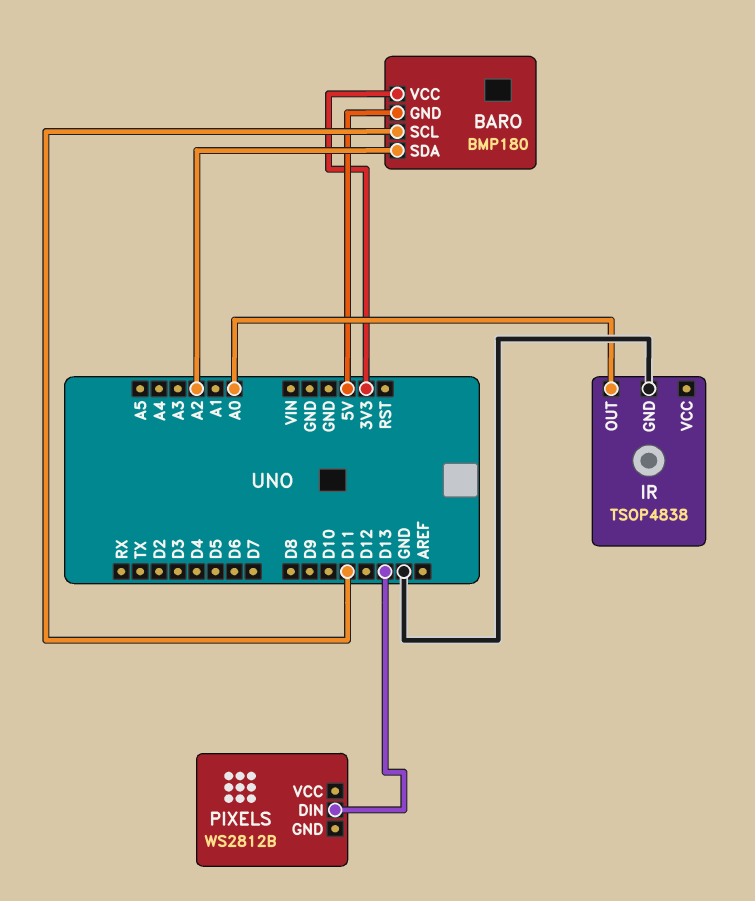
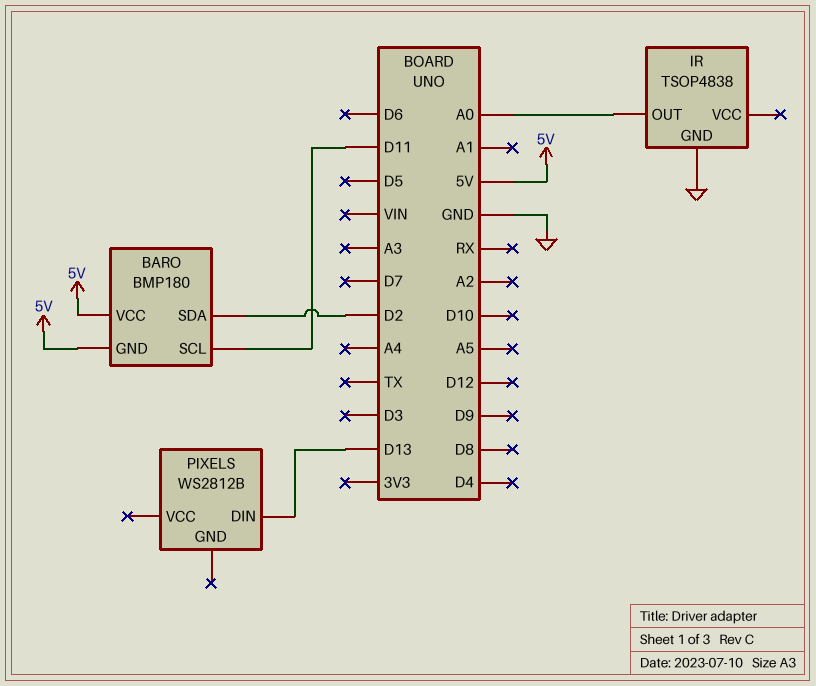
BARO pin SDA: A2 -> D2
BARO pin VCC: 3V3 -> 5V

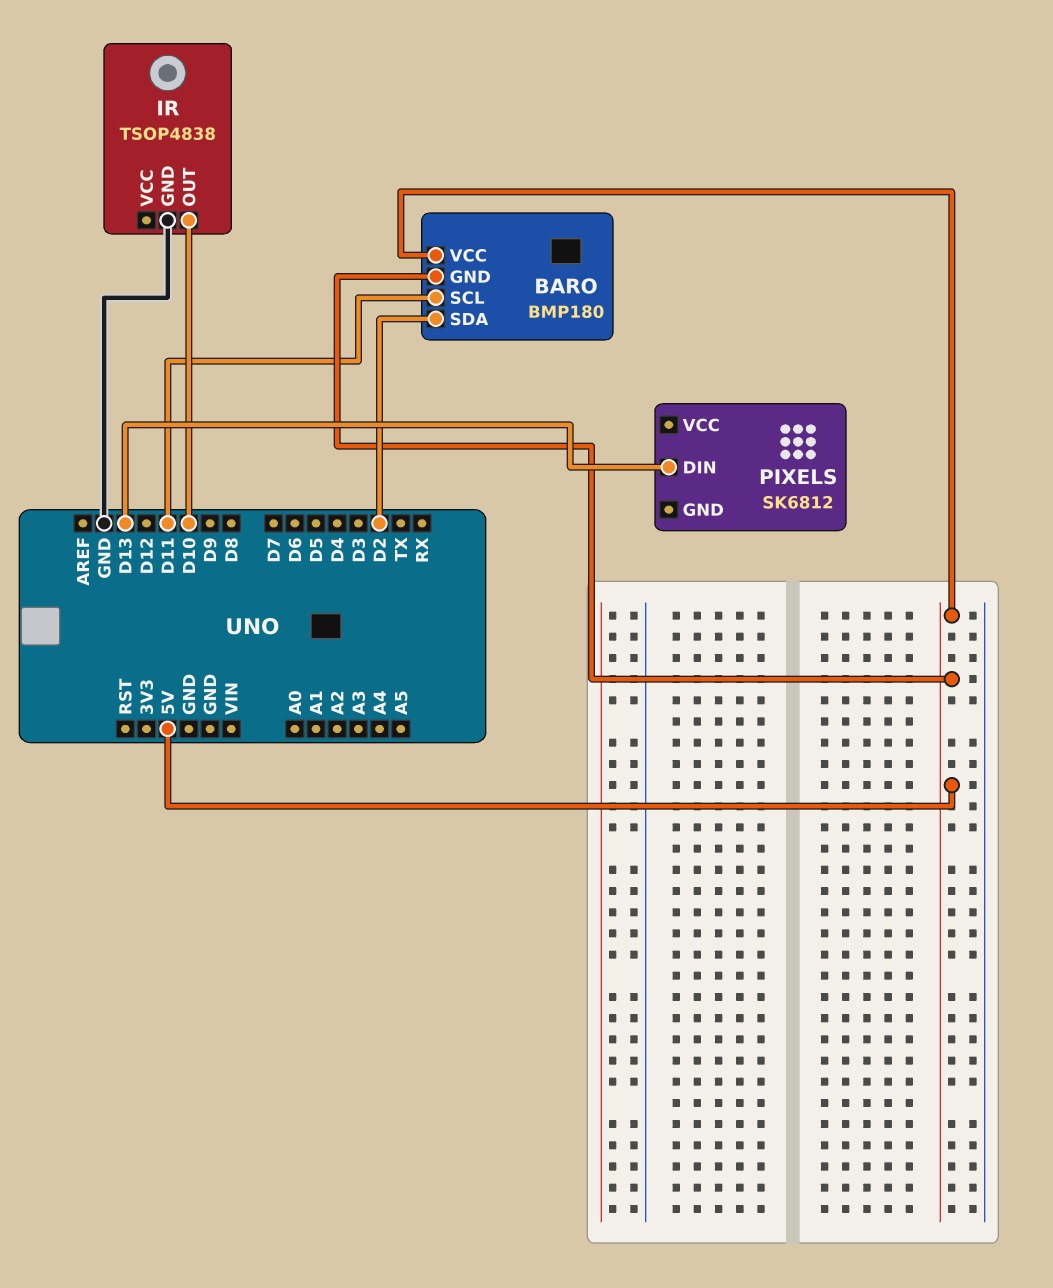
IR pin OUT: A0 -> D10
PIXELS: WS2812B -> SK6812

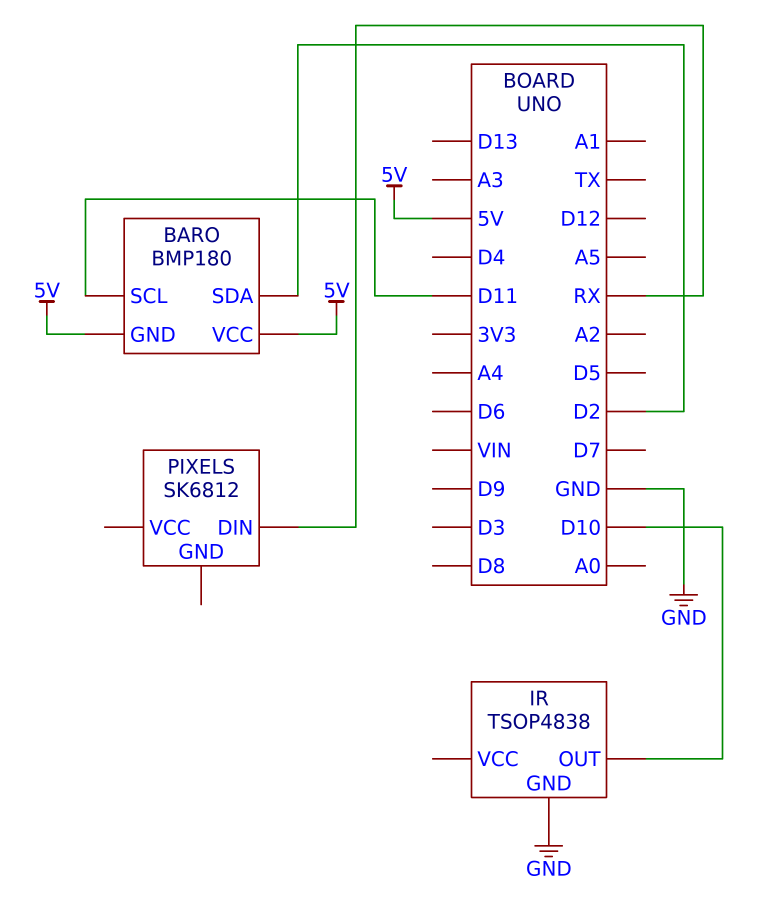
PIXELS pin DIN: D13 -> RX

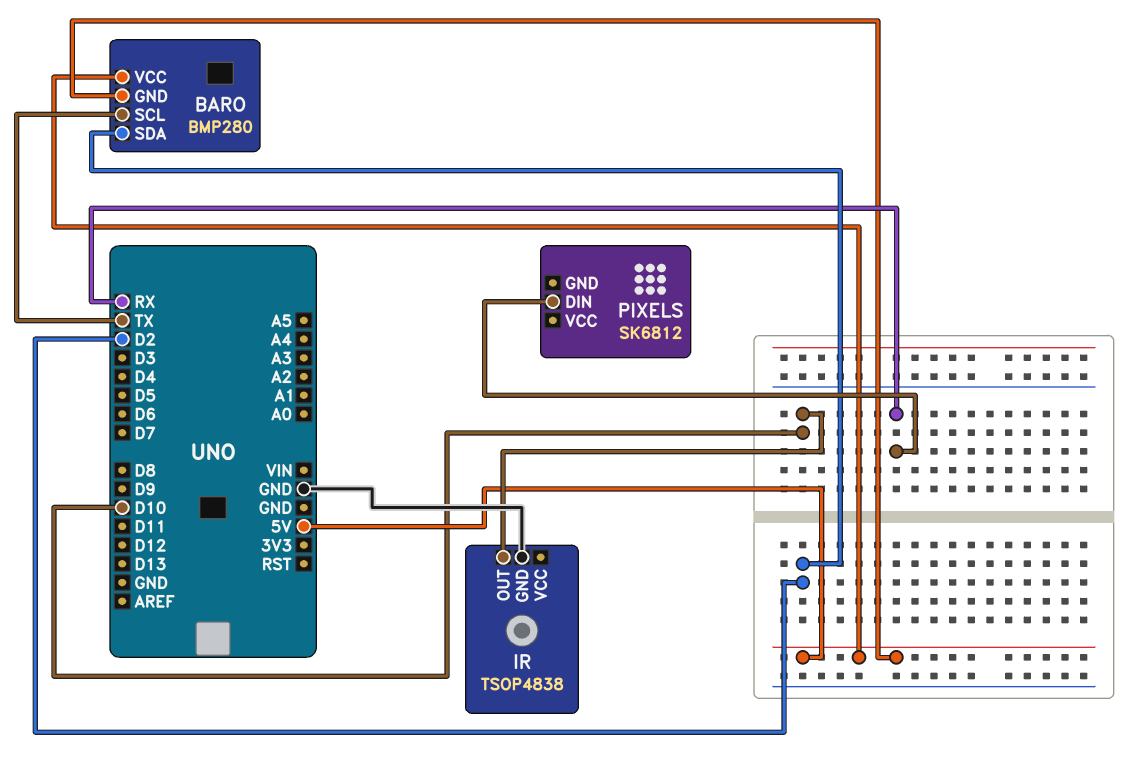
BARO: BMP180 -> BMP280
BARO pin SCL: D11 -> TX

